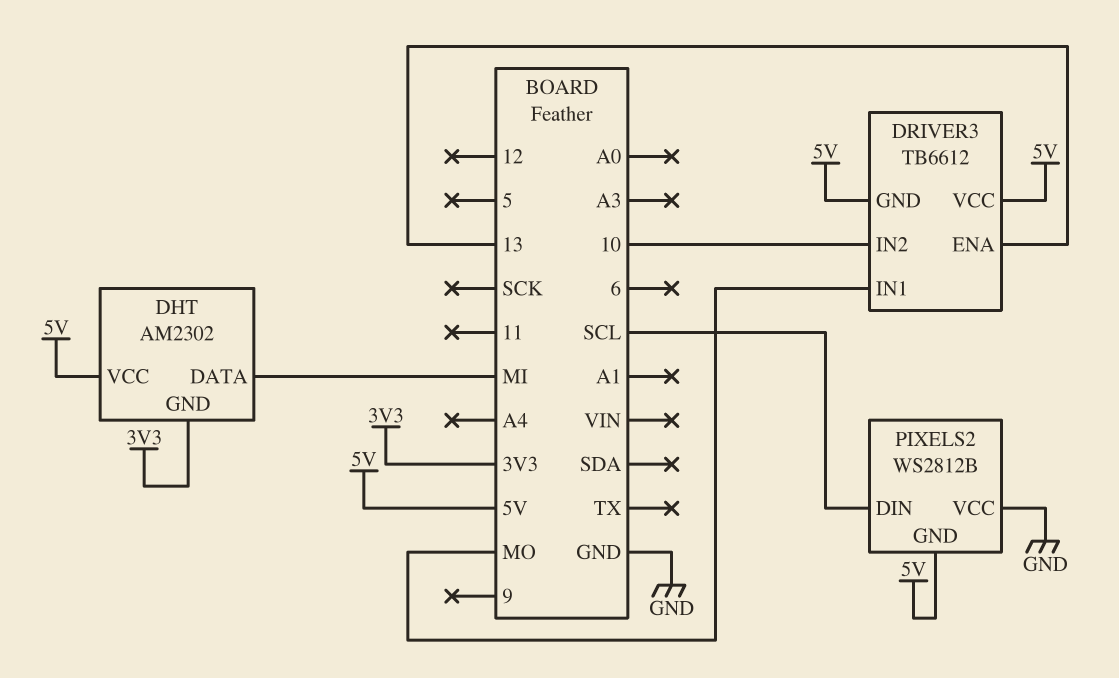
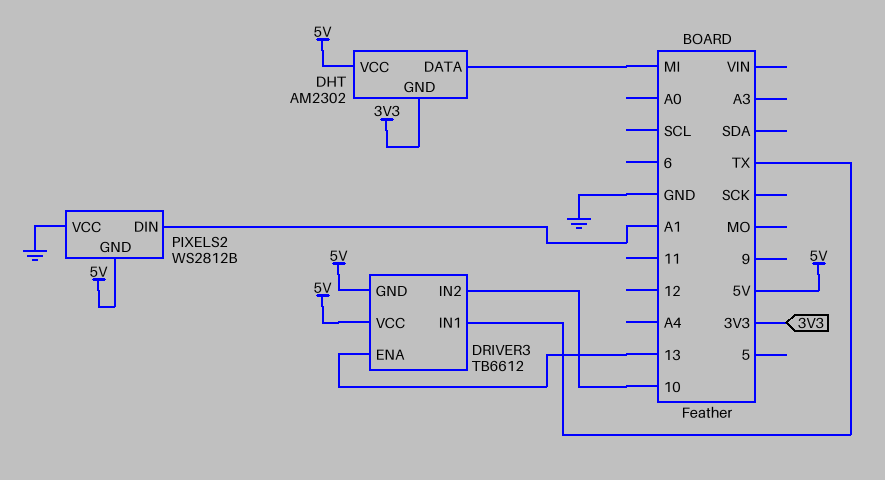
DRIVER3 pin IN1: MO -> TX
PIXELS2 pin DIN: SCL -> A1

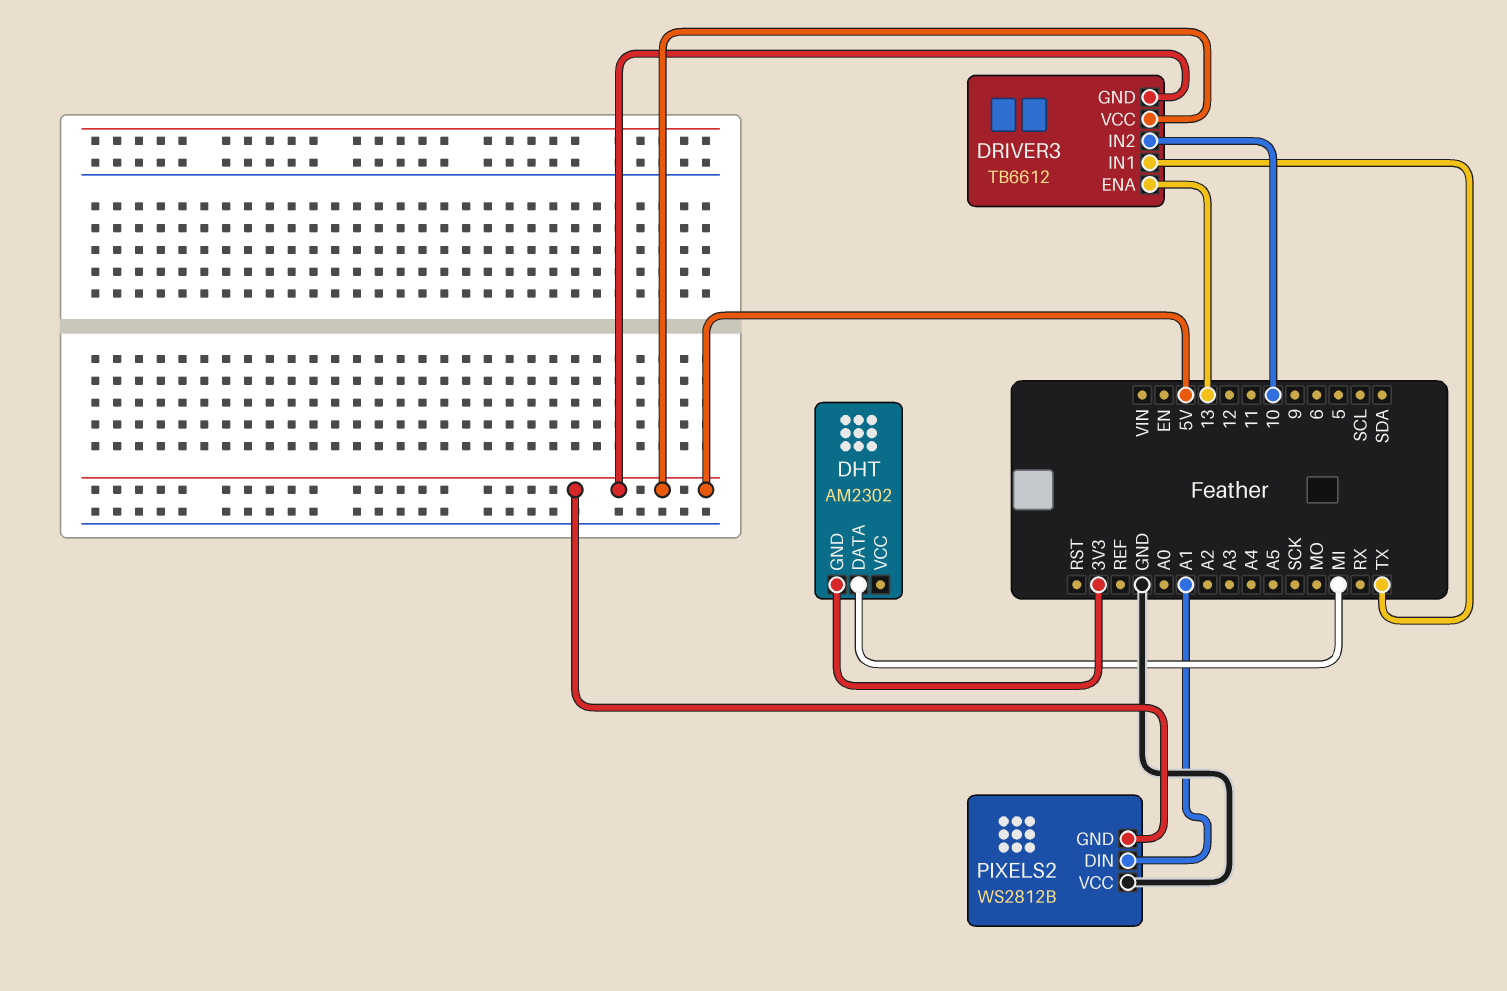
DHT pin VCC: 5V -> none

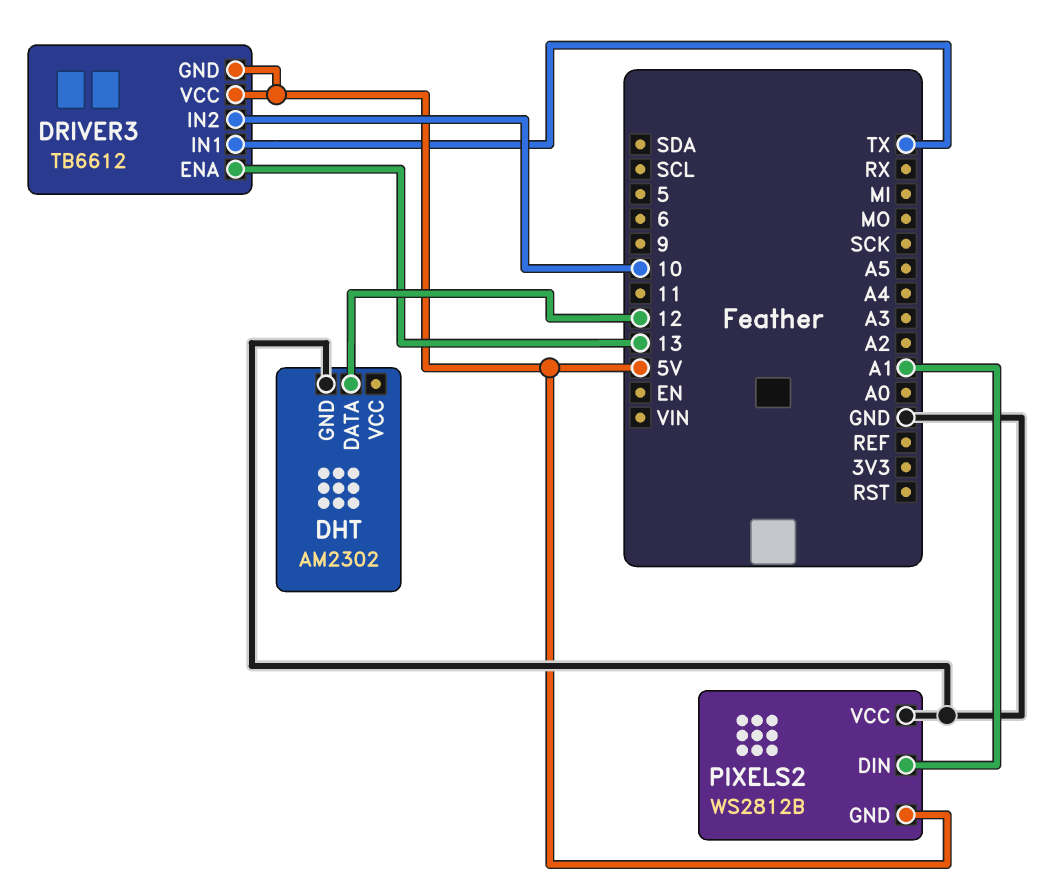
DHT pin DATA: MI -> 12
DHT pin GND: 3V3 -> GND

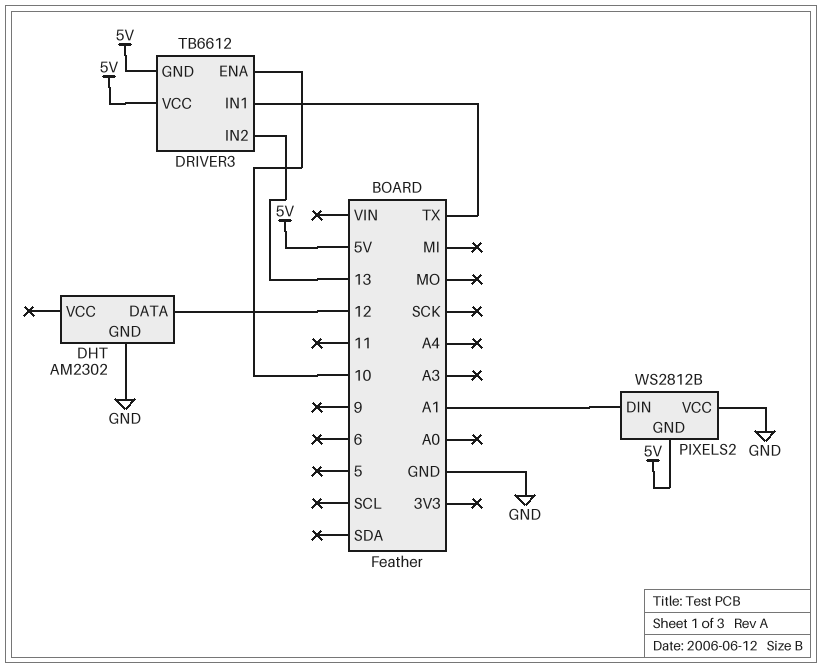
DRIVER3 pin ENA: 13 -> 10
DRIVER3 pin IN2: 10 -> 13

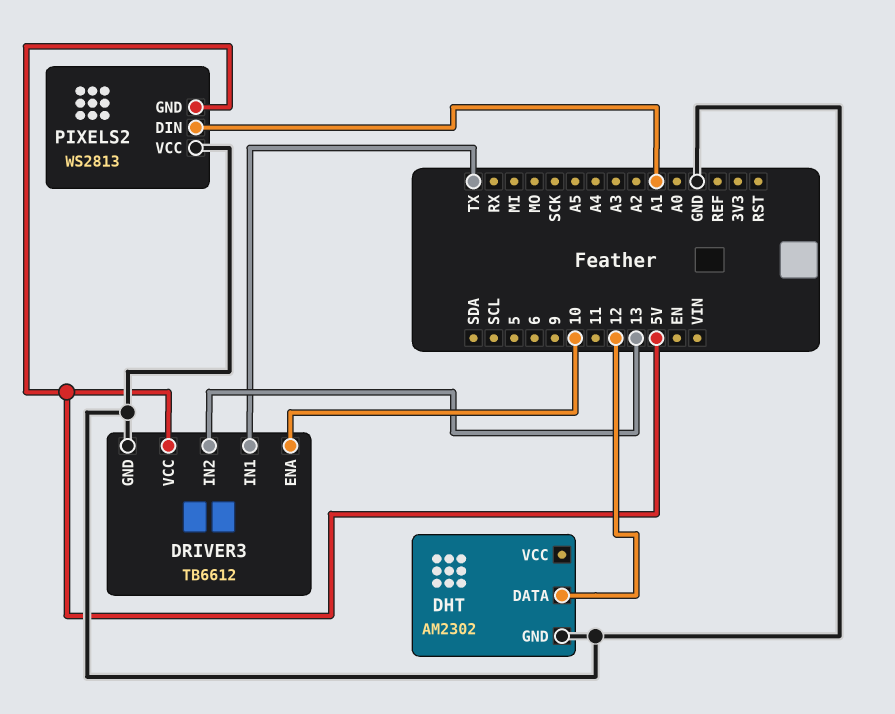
DRIVER3 pin GND: 5V -> GND
PIXELS2: WS2812B -> WS2813

